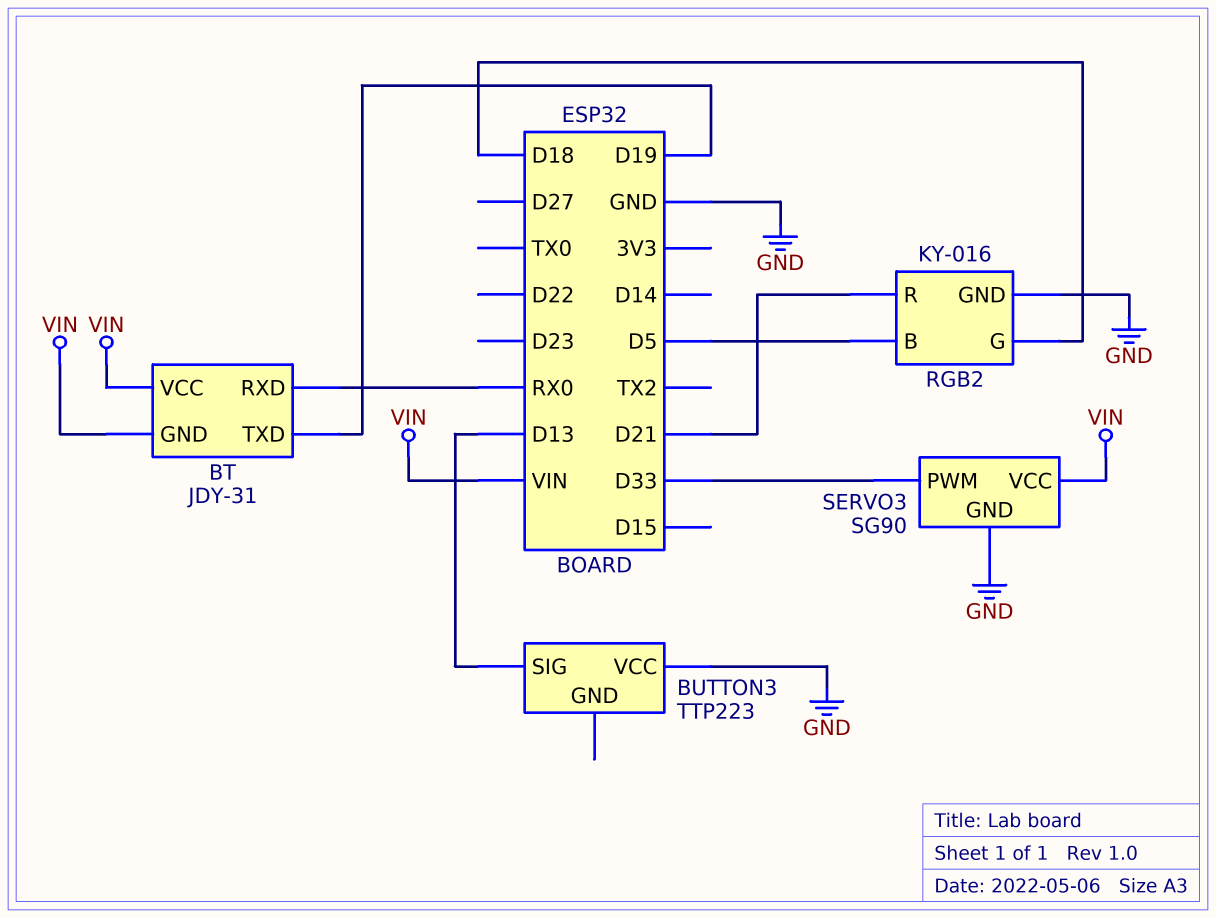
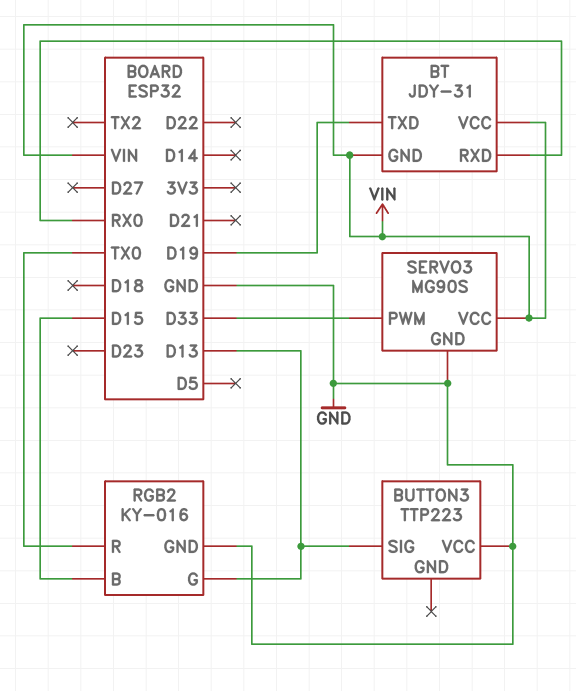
RGB2 pin B: D5 -> D15
RGB2 pin G: D18 -> D13
RGB2 pin R: D21 -> TX0
SERVO3: SG90 -> MG90S

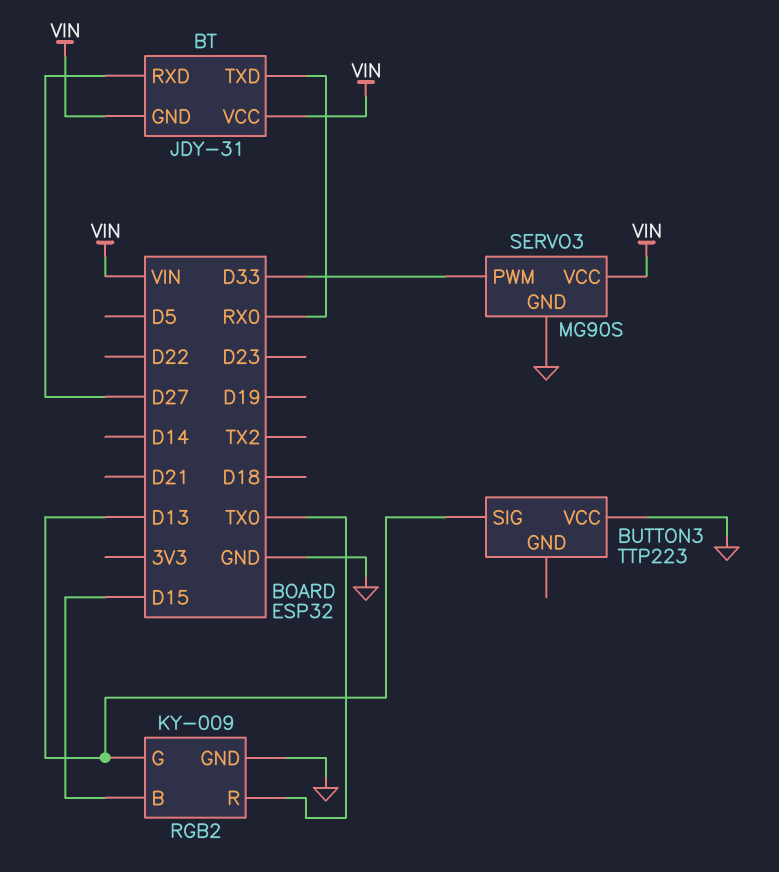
BT pin RXD: RX0 -> D27
BT pin TXD: D19 -> RX0
RGB2: KY-016 -> KY-009

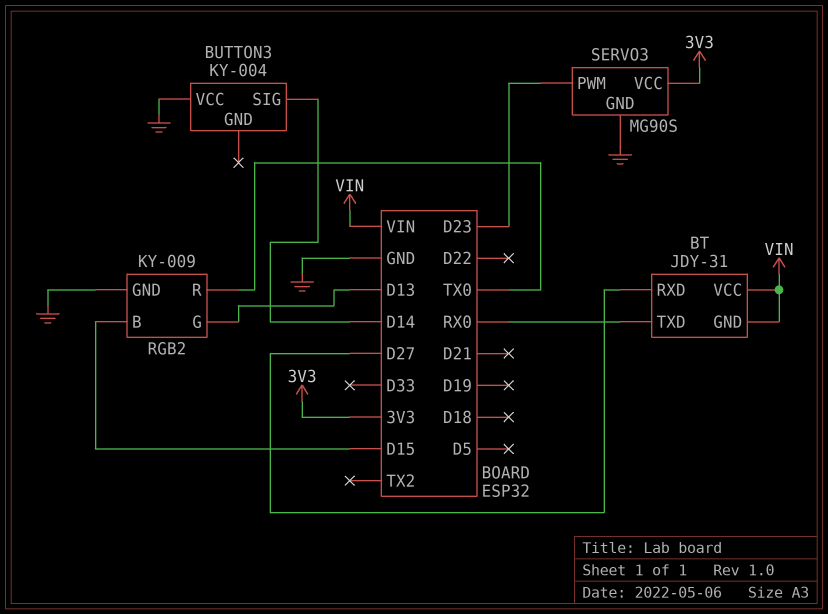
BUTTON3: TTP223 -> KY-004
BUTTON3 pin SIG: D13 -> D14
SERVO3 pin PWM: D33 -> D23
SERVO3 pin VCC: VIN -> 3V3

